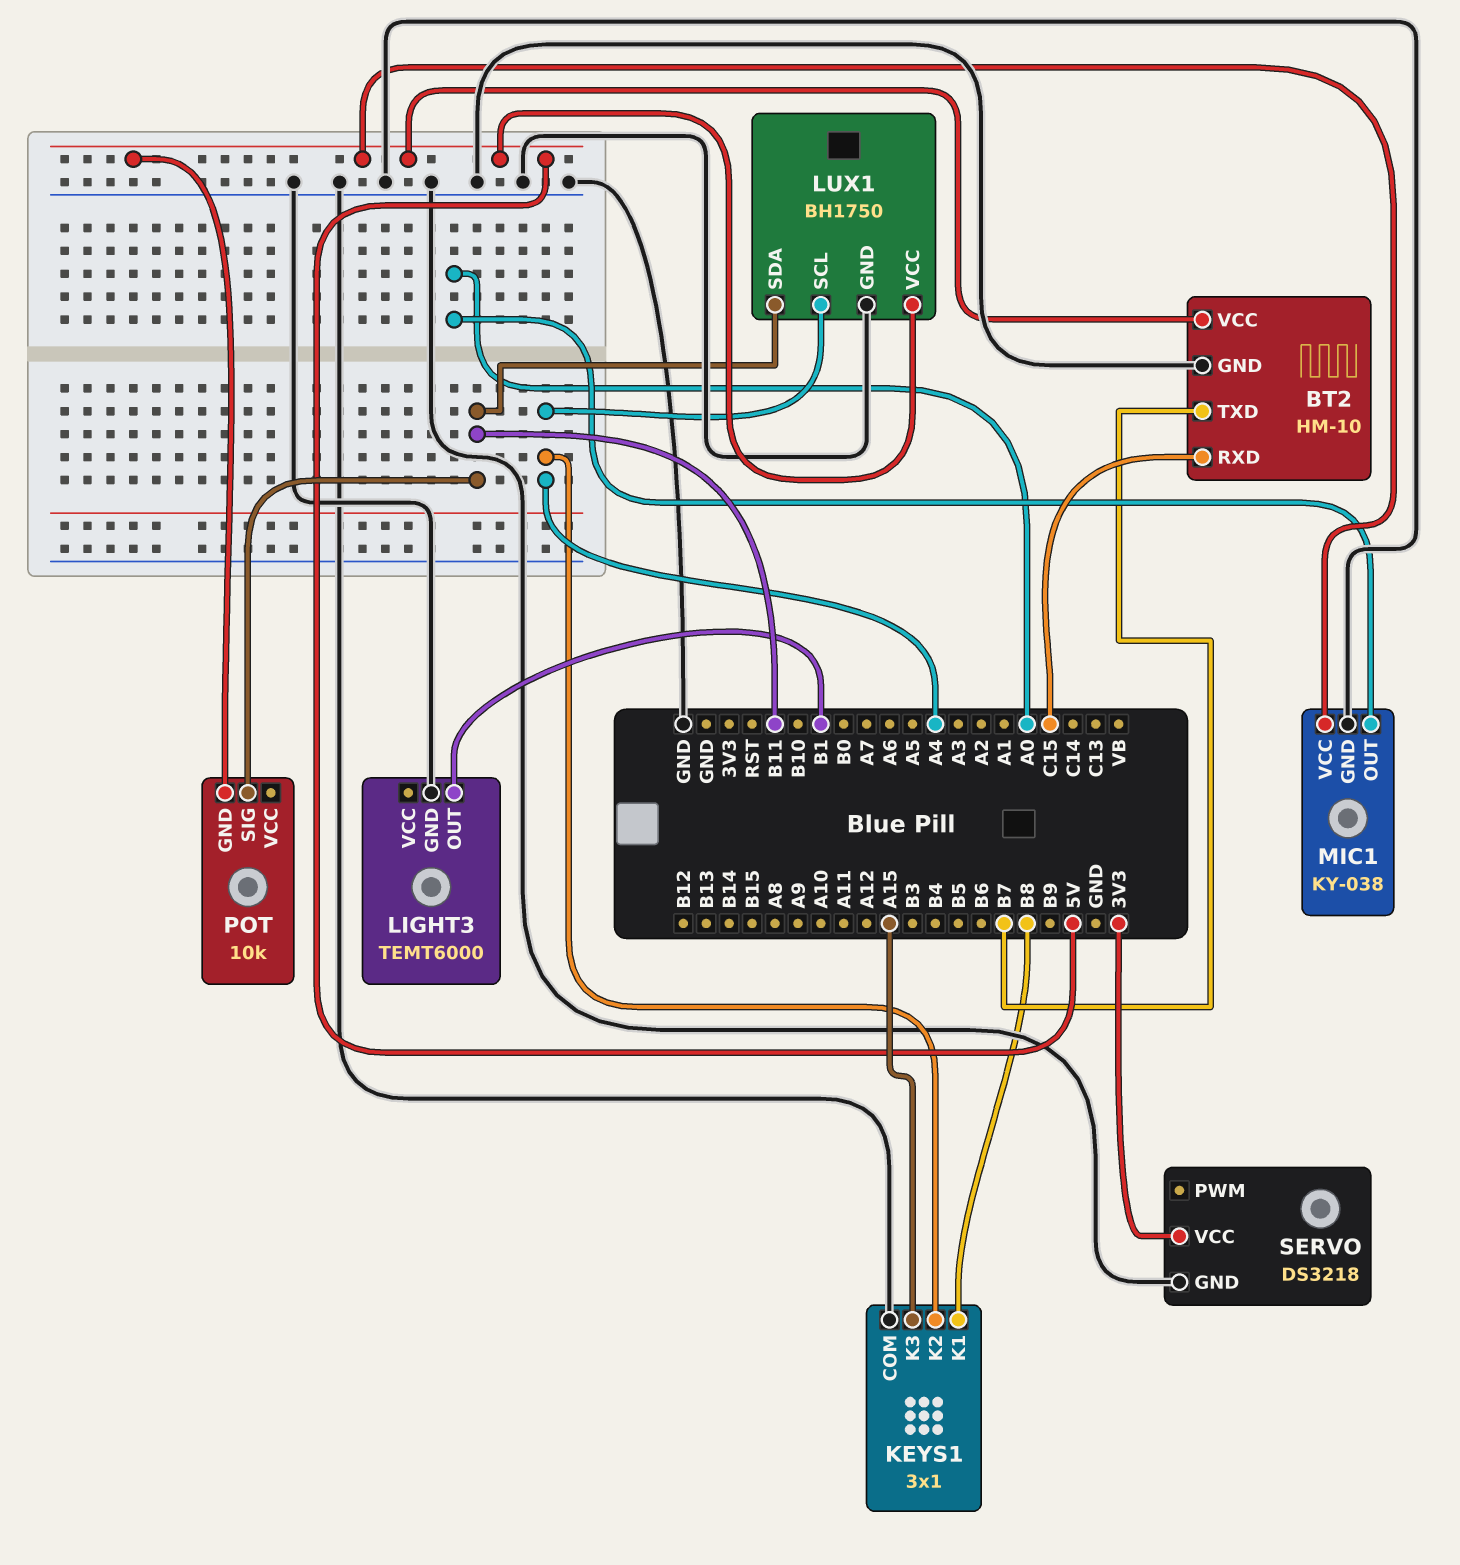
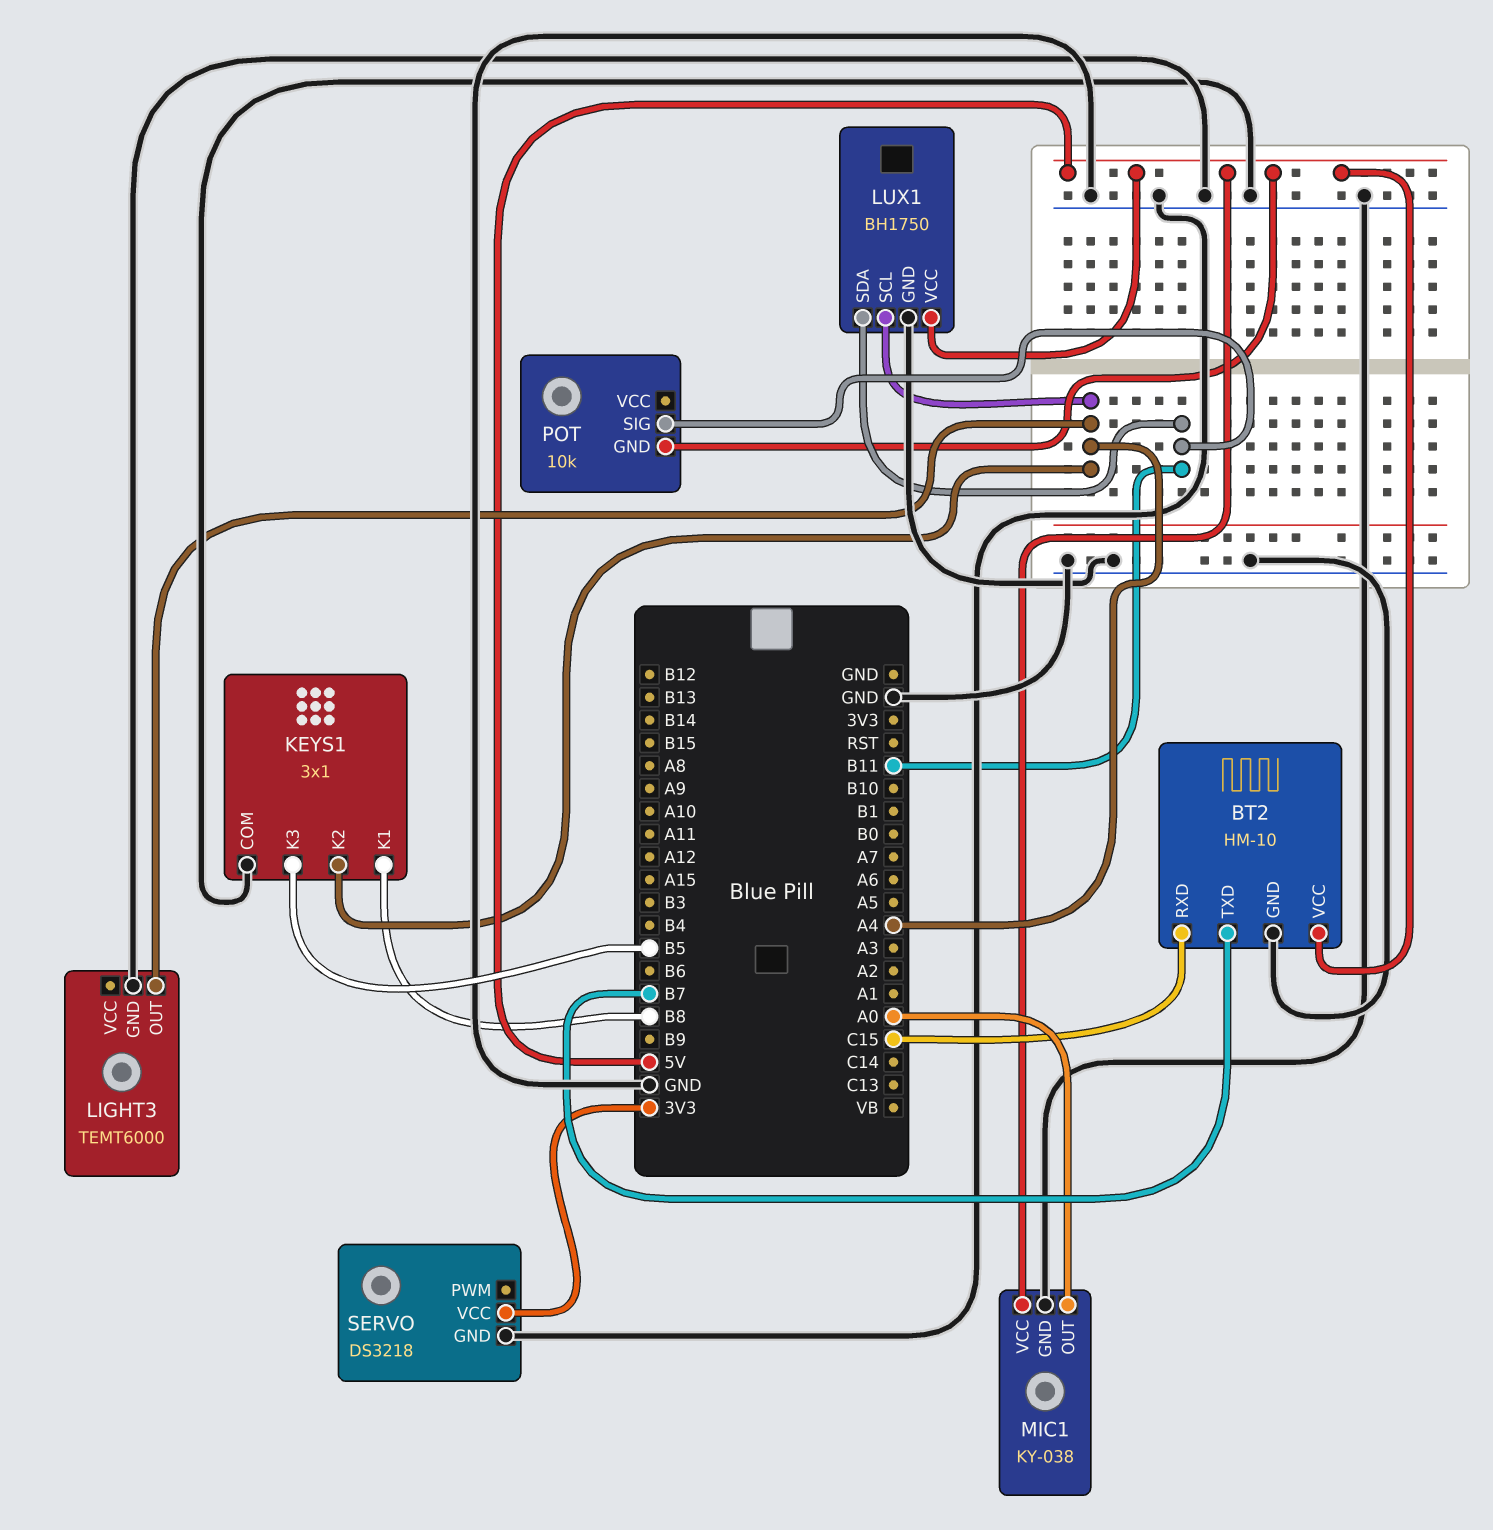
KEYS1 pin K3: A15 -> B5
LIGHT3 pin OUT: B1 -> A4

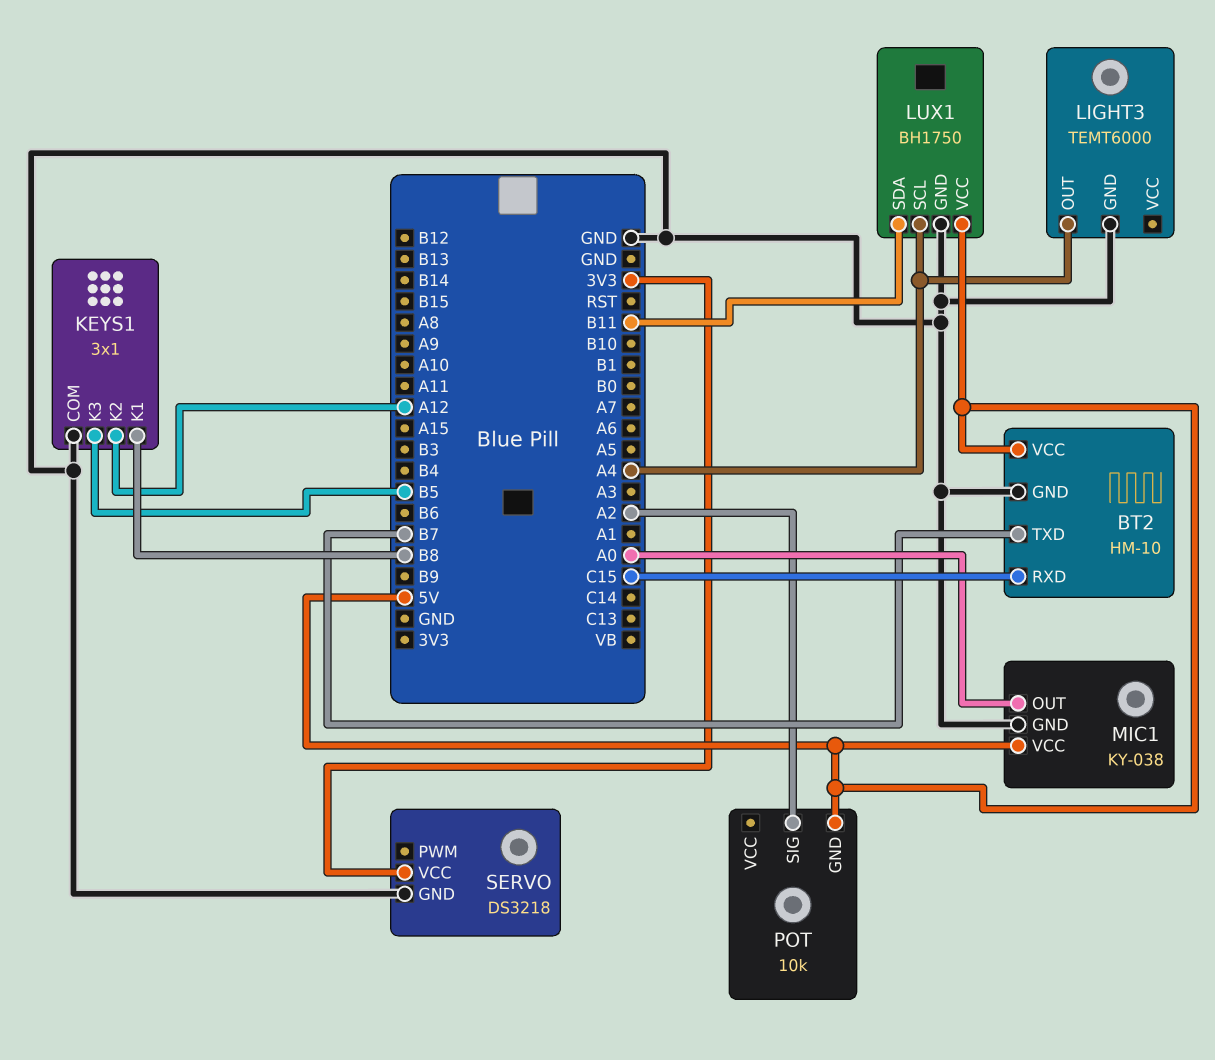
KEYS1 pin K2: A4 -> A12
POT pin SIG: B11 -> A2

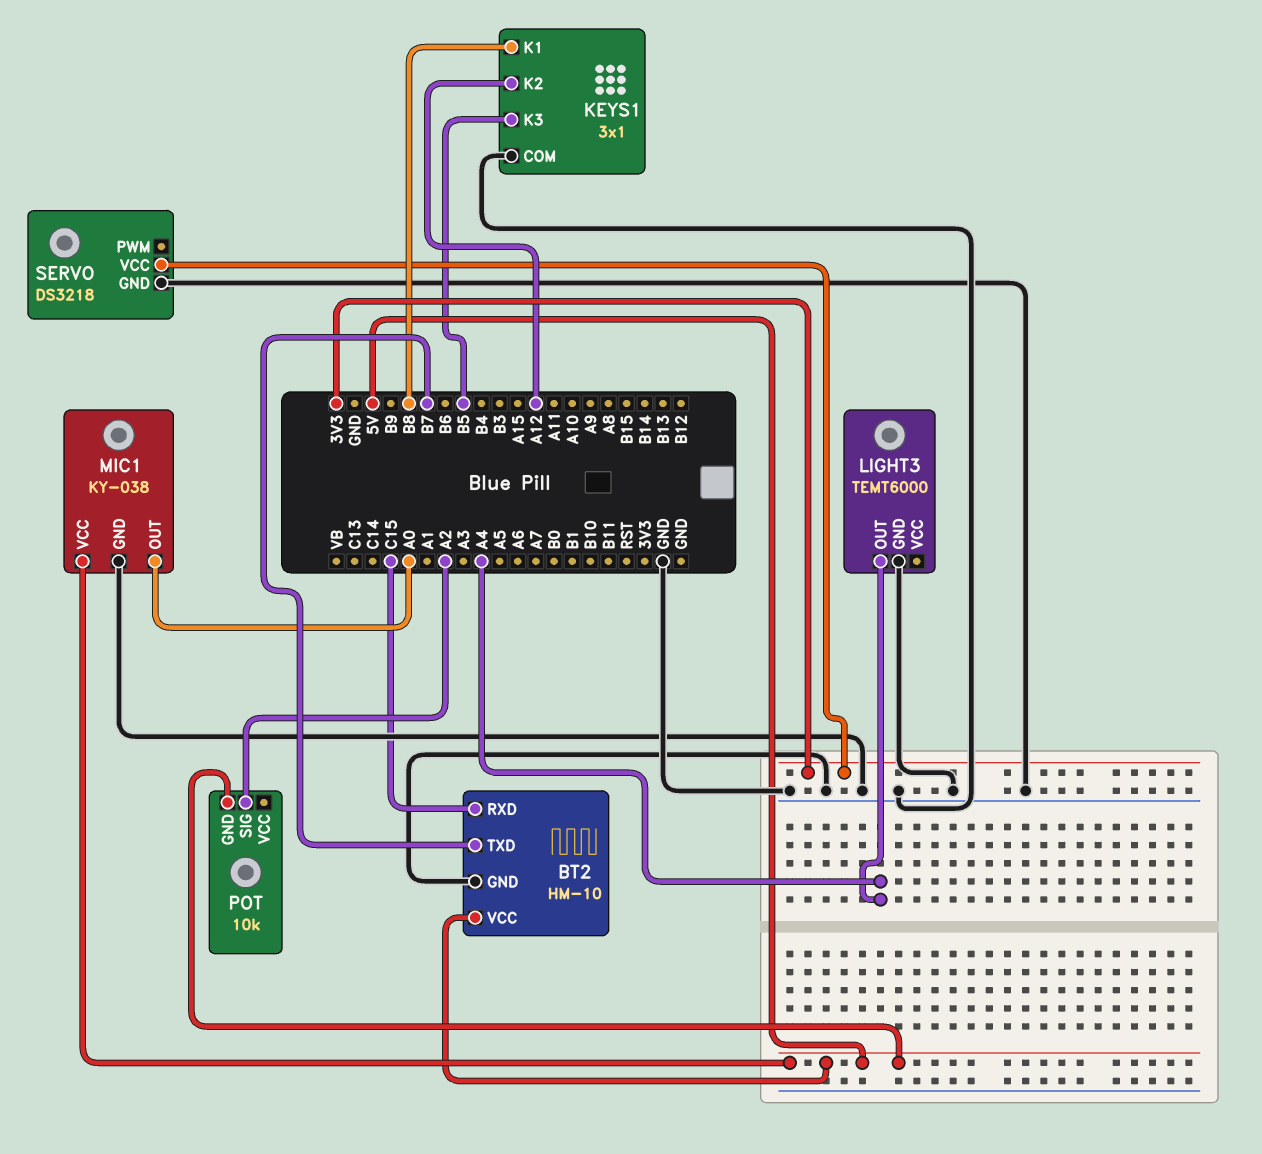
LUX1: BH1750 -> none
LUX1 pin GND: GND -> none
LUX1 pin SCL: A4 -> none
LUX1 pin SDA: B11 -> none
LUX1 pin VCC: 5V -> none

